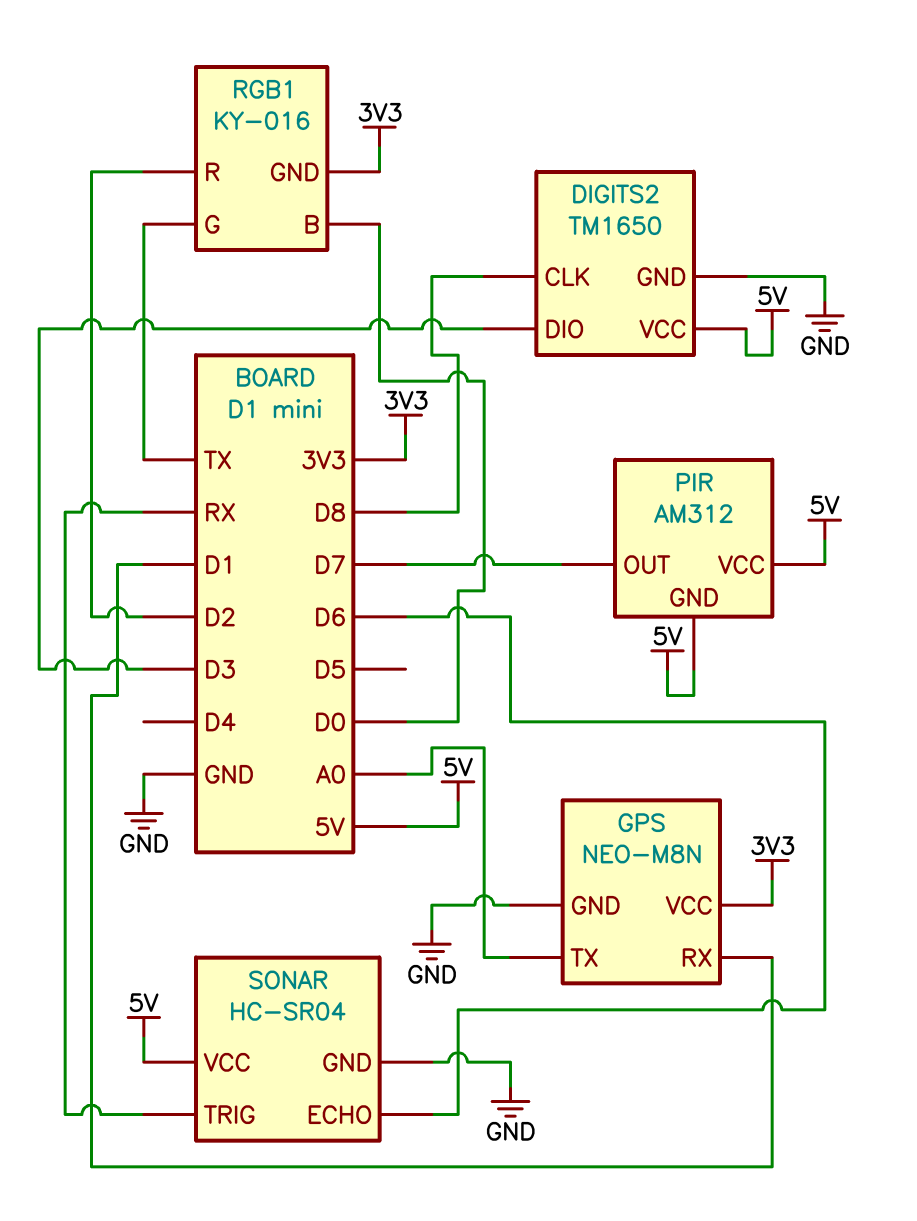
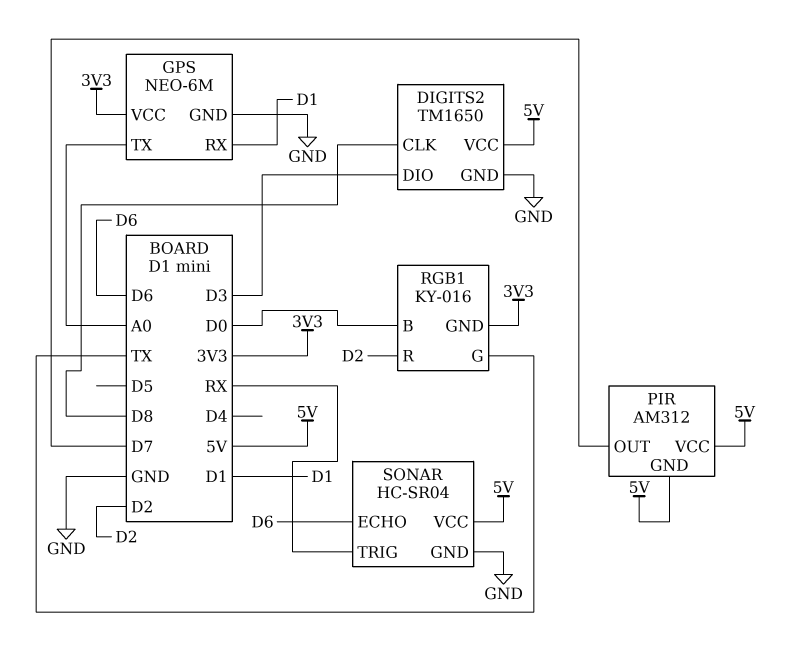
GPS: NEO-M8N -> NEO-6M

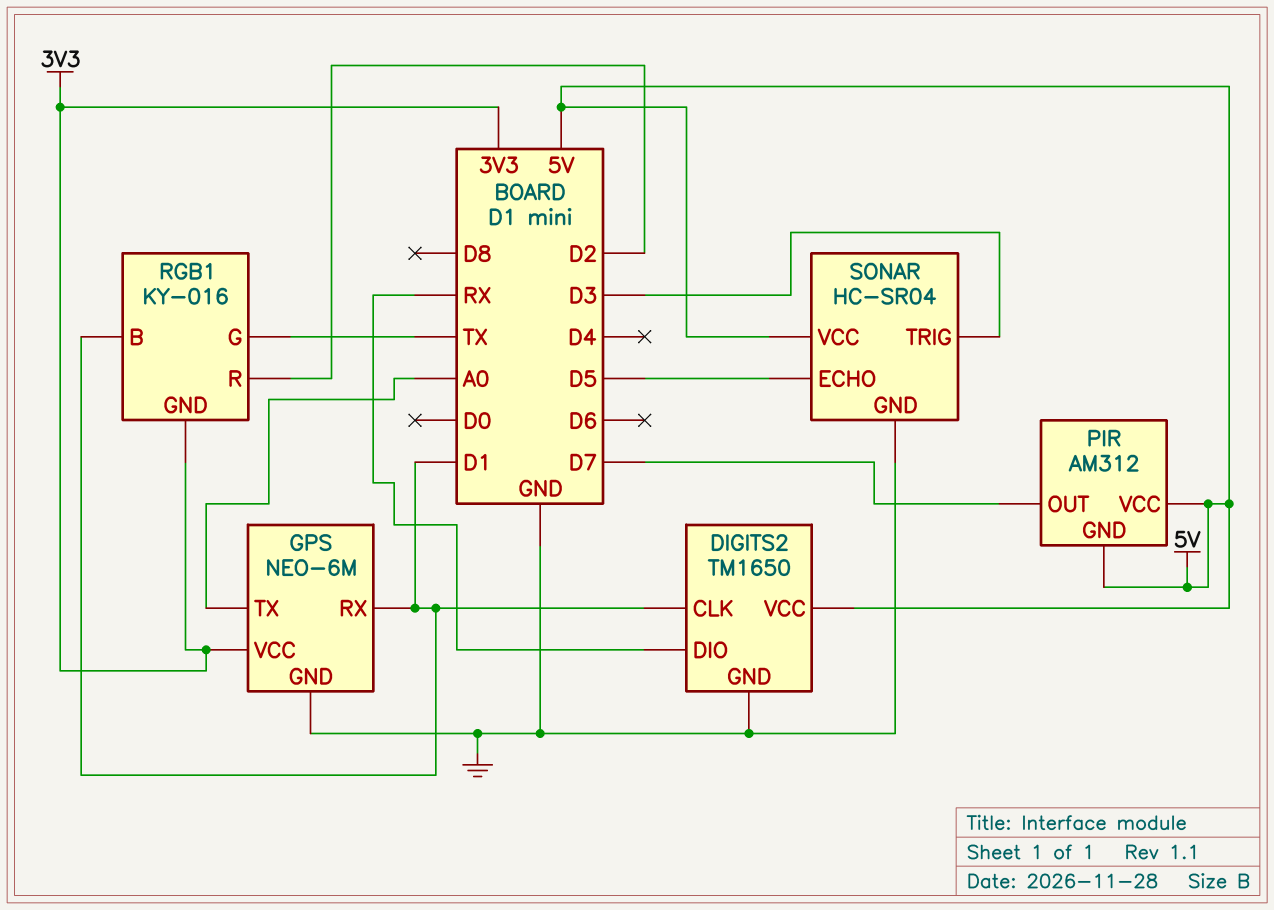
DIGITS2 pin CLK: D8 -> D1
DIGITS2 pin DIO: D3 -> RX
RGB1 pin B: D0 -> D1
SONAR pin ECHO: D6 -> D5
SONAR pin TRIG: RX -> D3

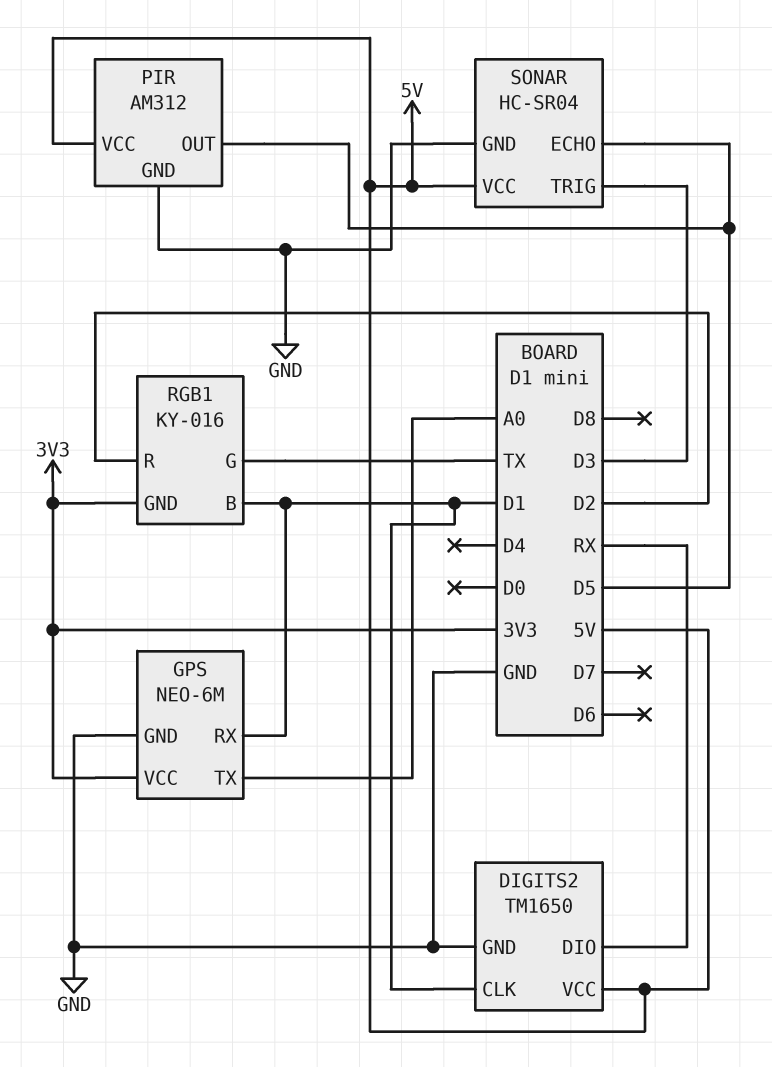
PIR pin GND: 5V -> GND
PIR pin OUT: D7 -> D5

